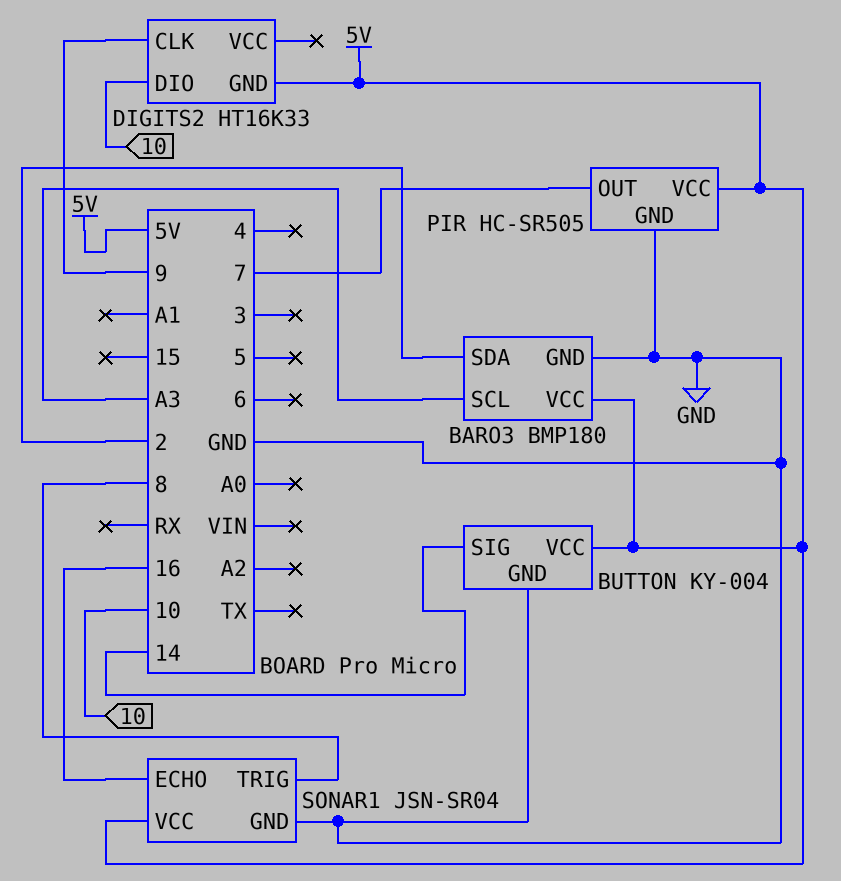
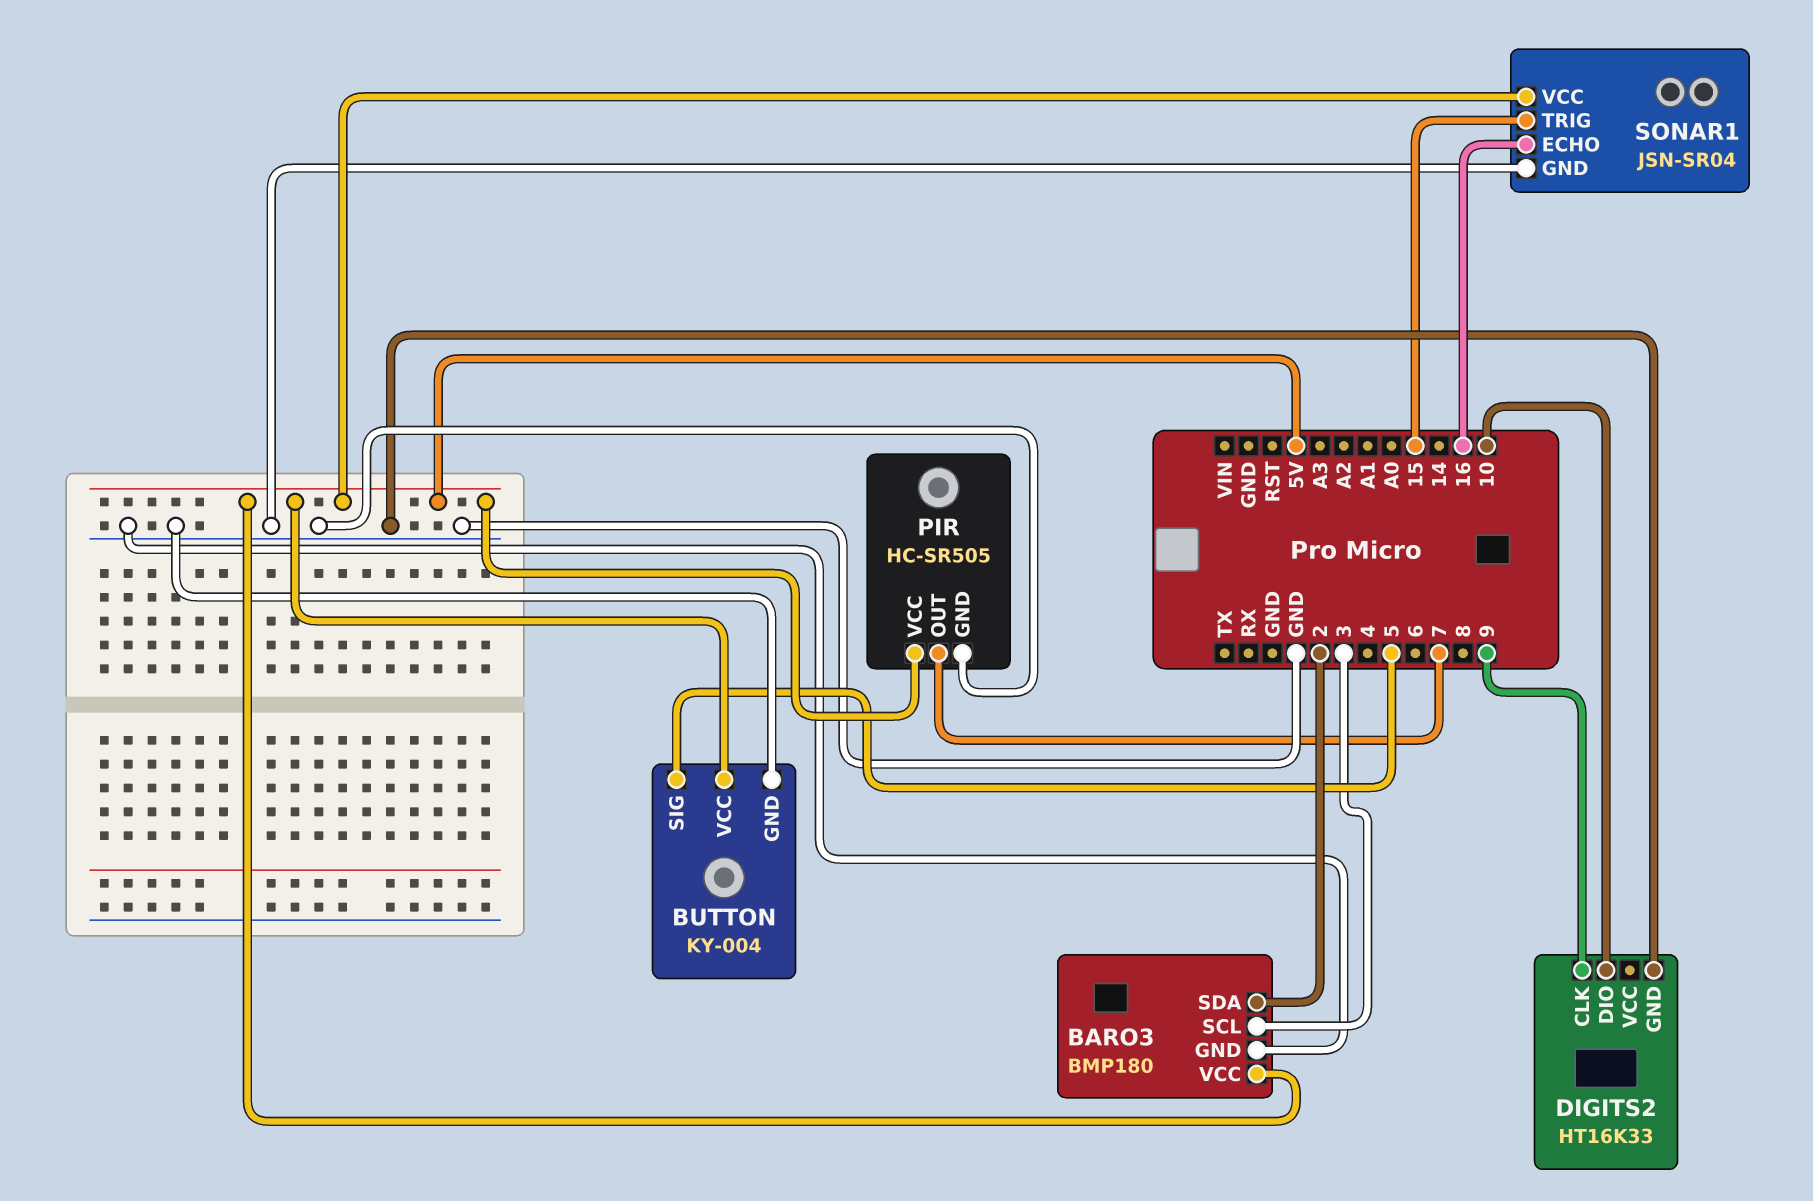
BARO3 pin SCL: A3 -> 3
BUTTON pin SIG: 14 -> 5
DIGITS2 pin GND: 5V -> GND
SONAR1 pin TRIG: 8 -> 15

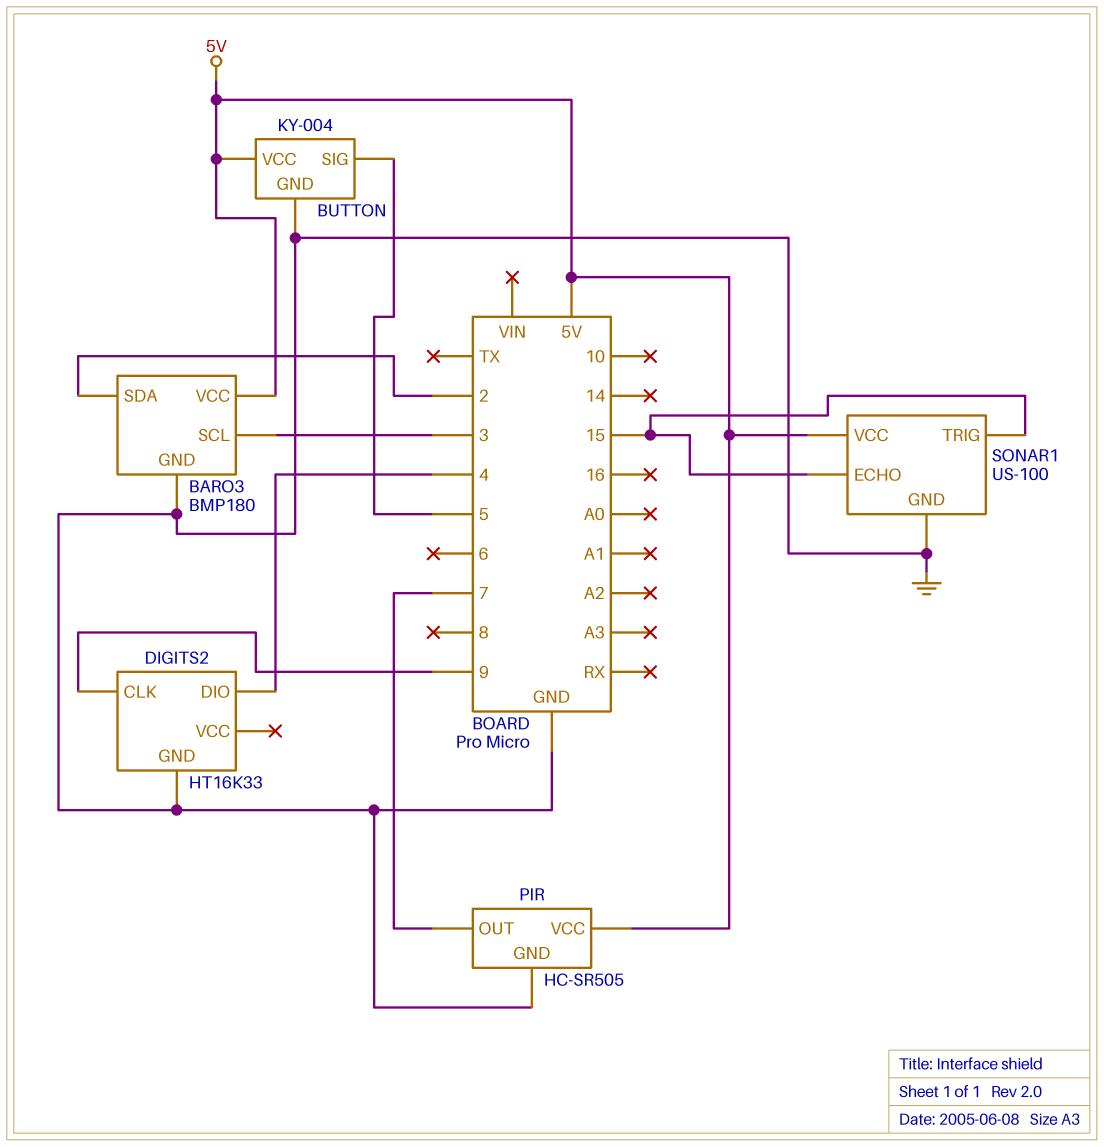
DIGITS2 pin DIO: 10 -> 4
SONAR1: JSN-SR04 -> US-100
SONAR1 pin ECHO: 16 -> 15

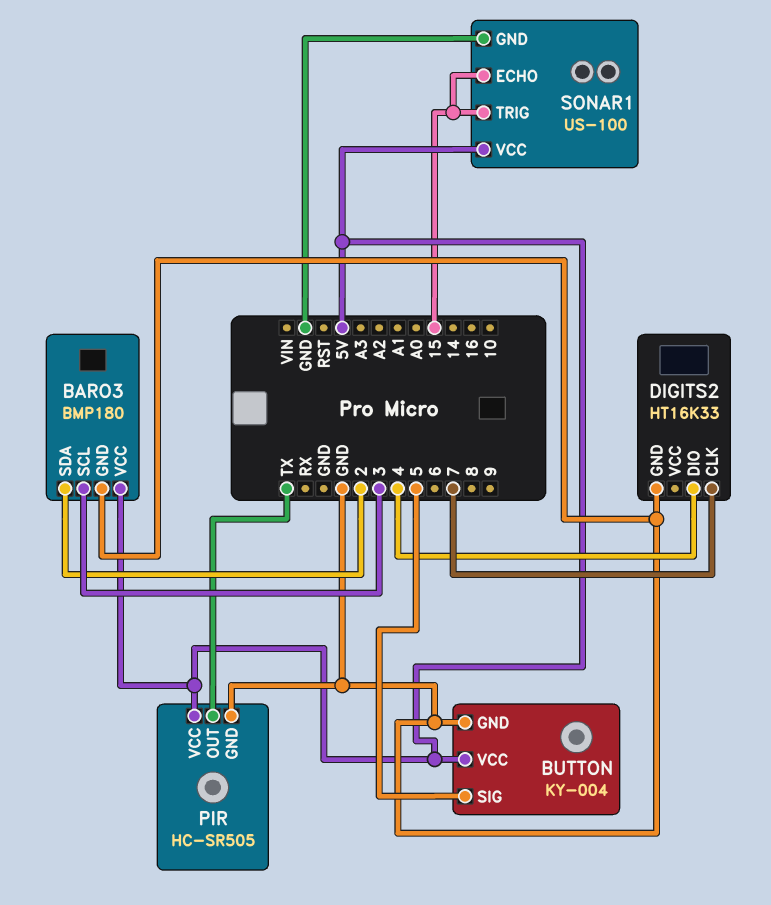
DIGITS2 pin CLK: 9 -> 7
PIR pin OUT: 7 -> TX

